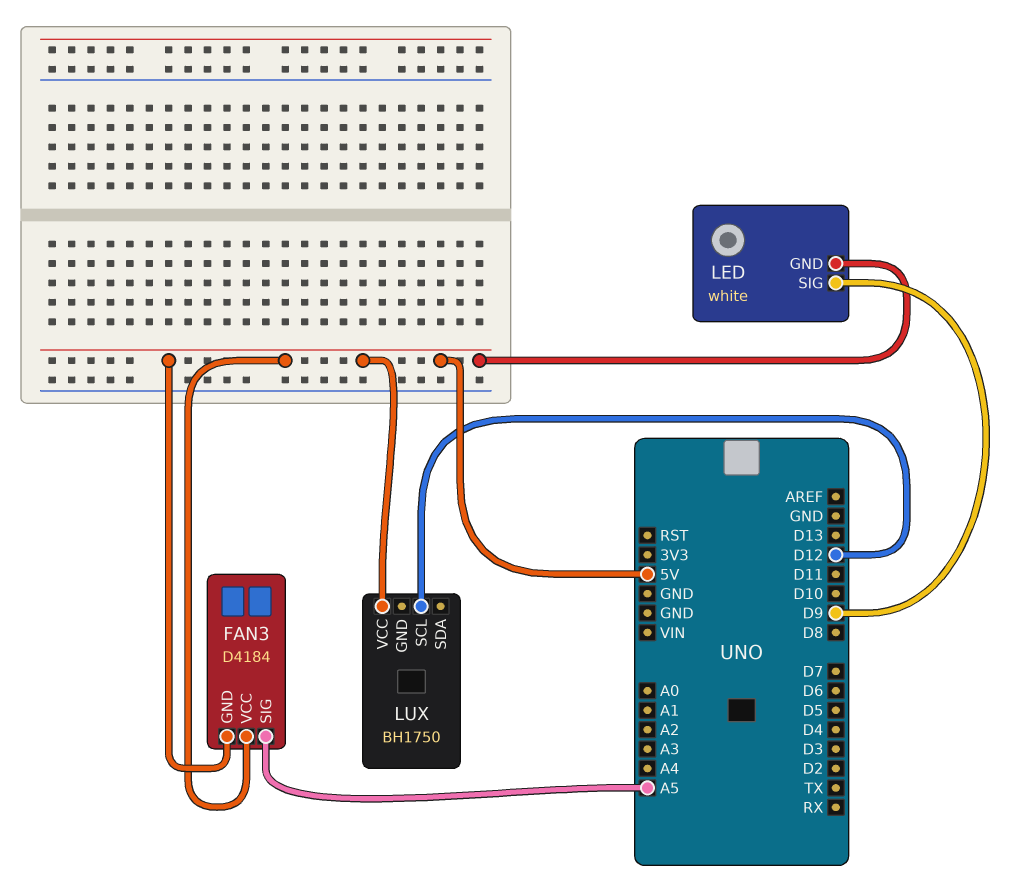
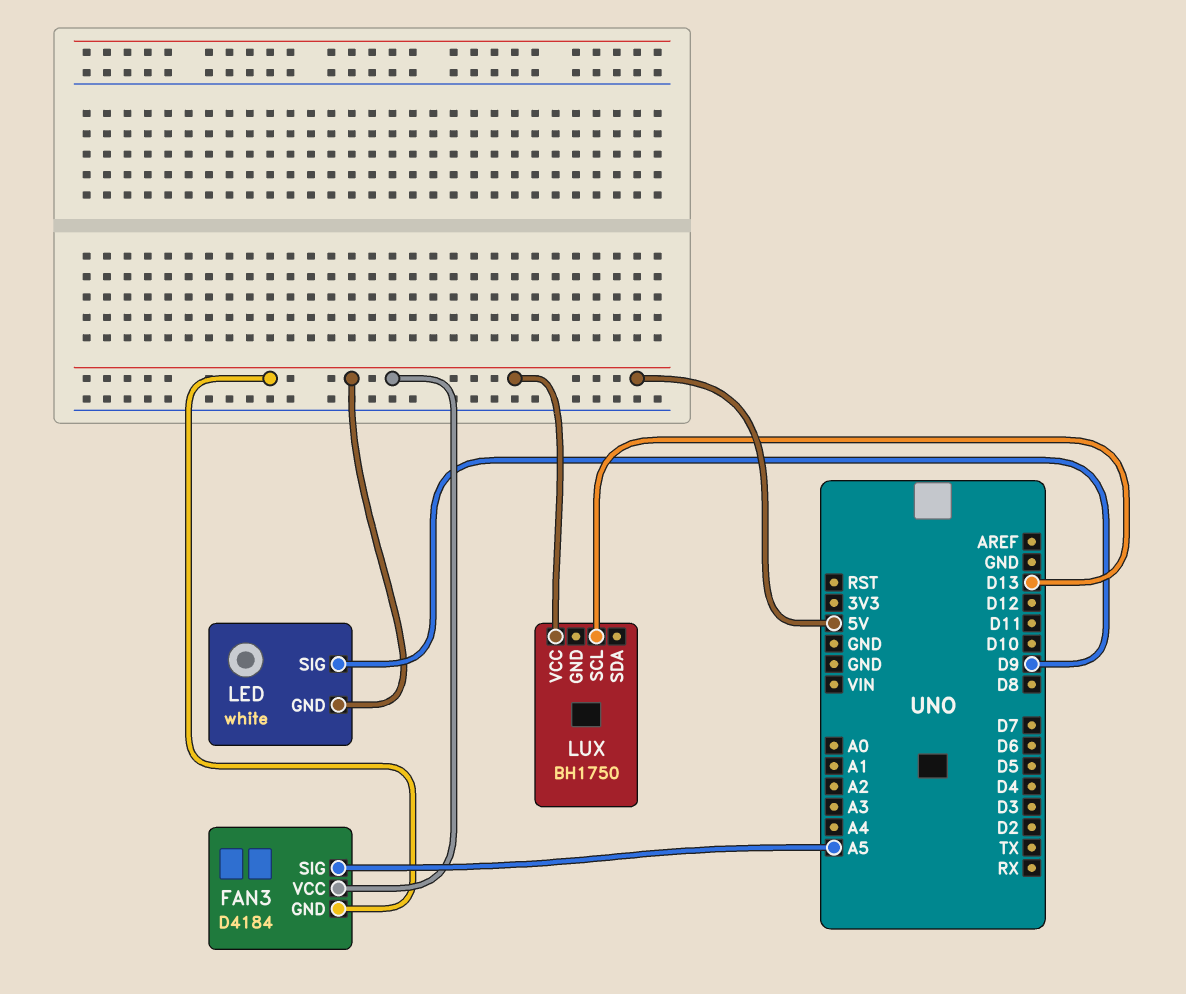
LUX pin SCL: D12 -> D13

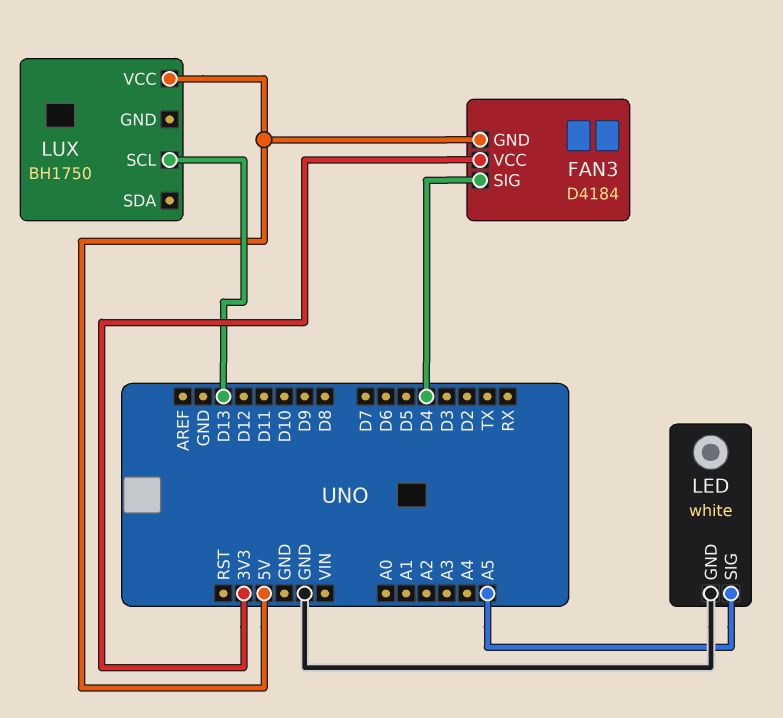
FAN3 pin SIG: A5 -> D4
FAN3 pin VCC: 5V -> 3V3
LED pin GND: 5V -> GND
LED pin SIG: D9 -> A5

